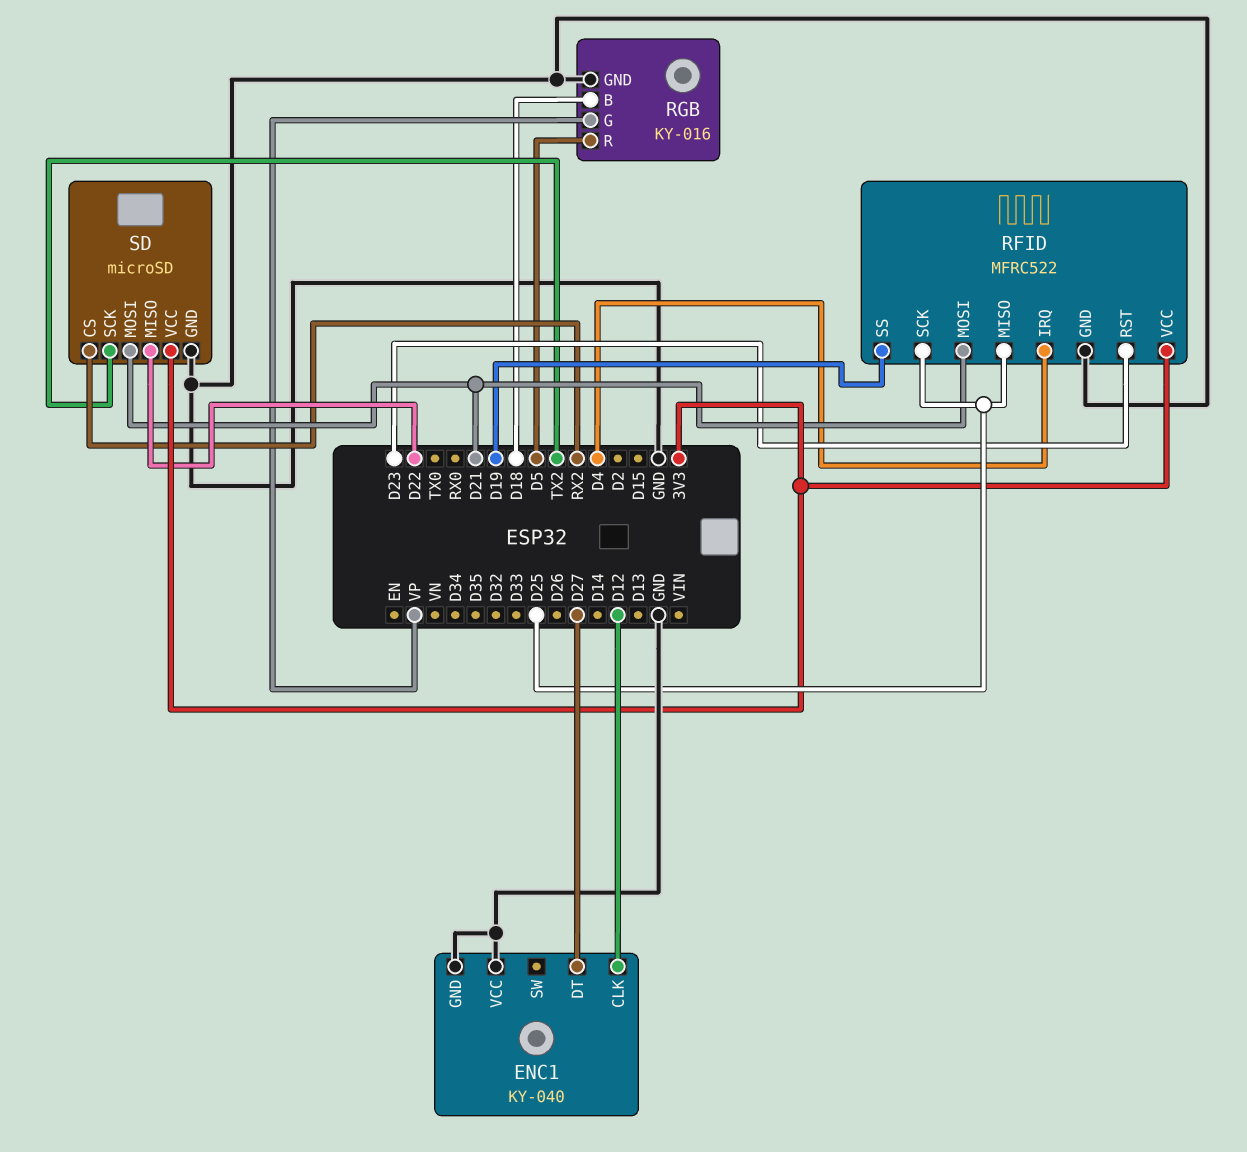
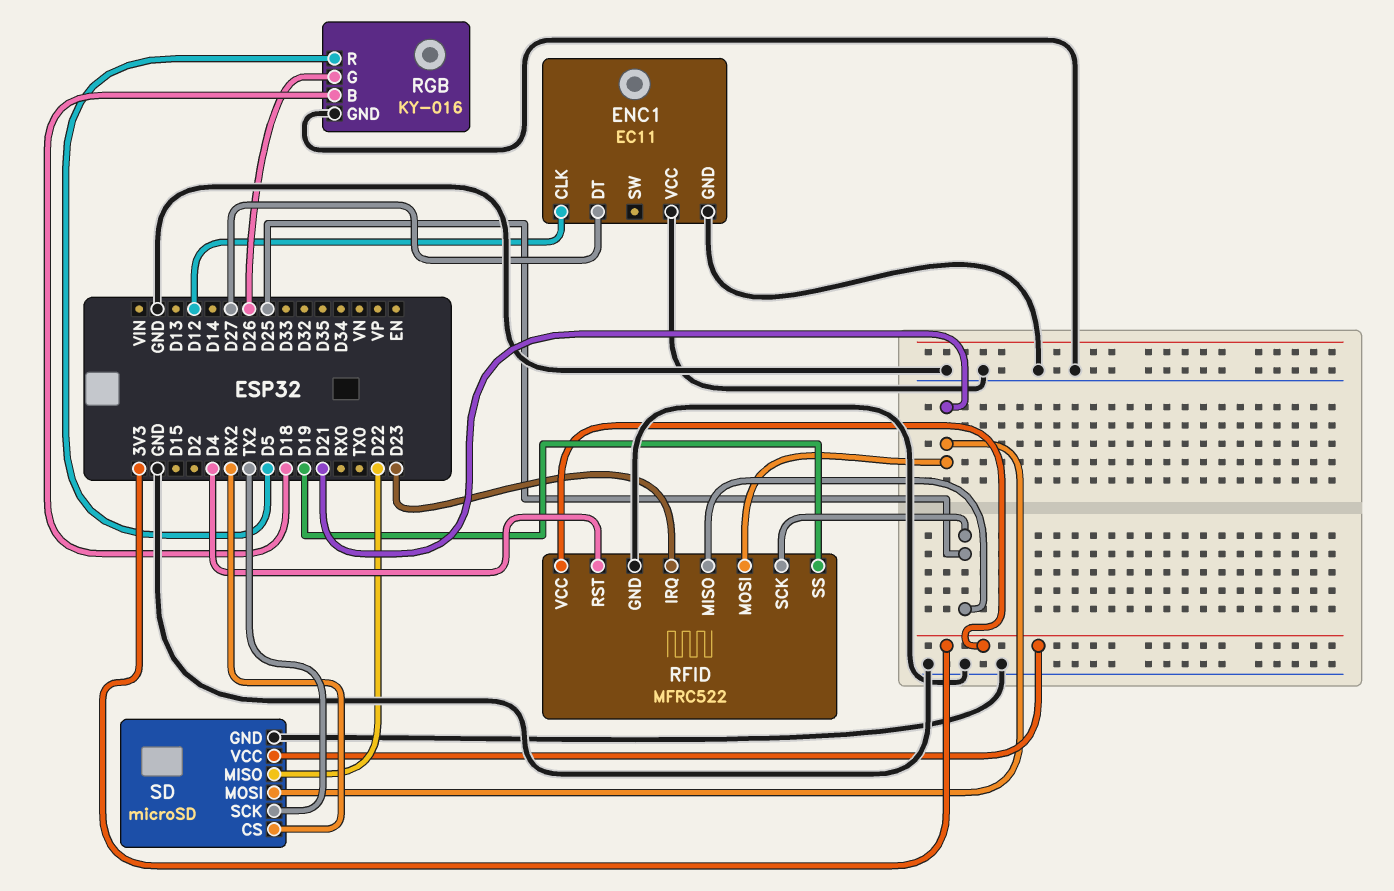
ENC1: KY-040 -> EC11
RFID pin IRQ: D4 -> D23
RFID pin RST: D23 -> D4
RGB pin G: VP -> D26

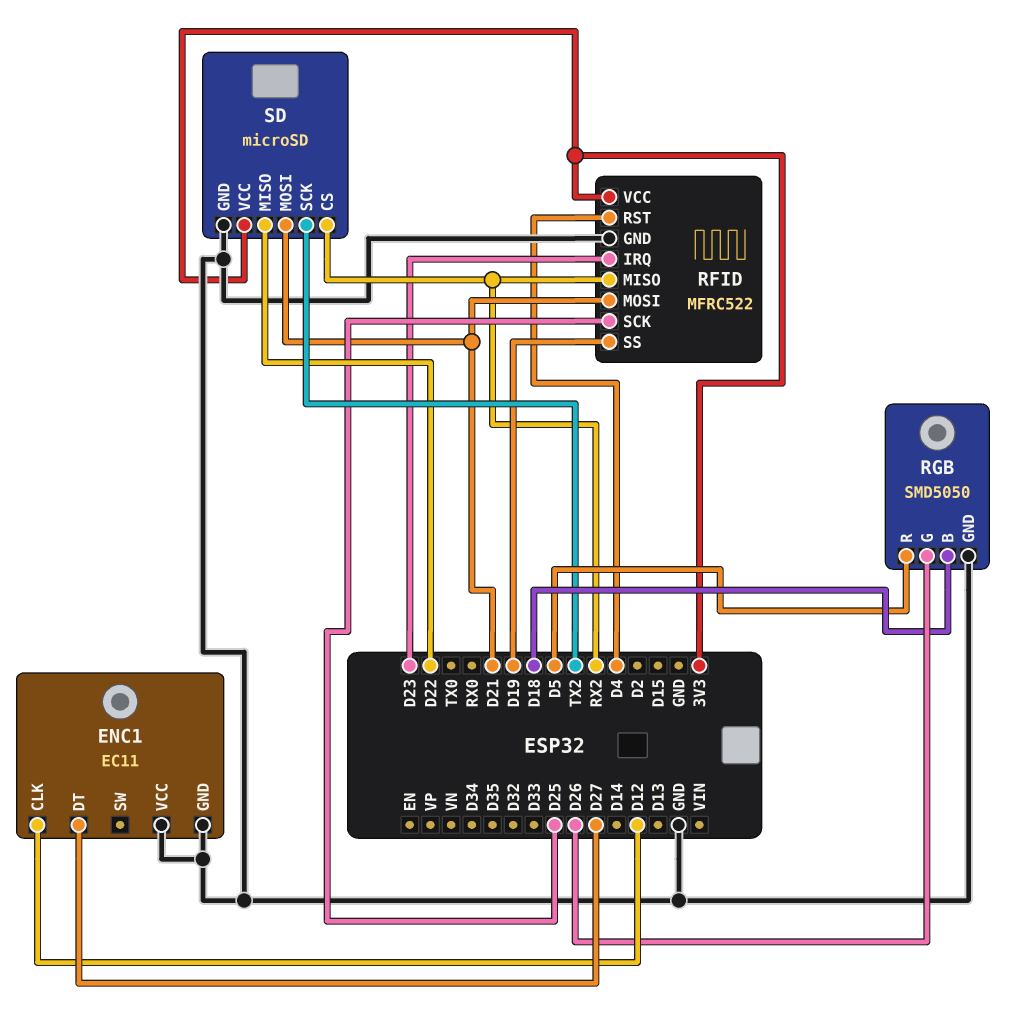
RFID pin MISO: D25 -> RX2
RGB: KY-016 -> SMD5050

